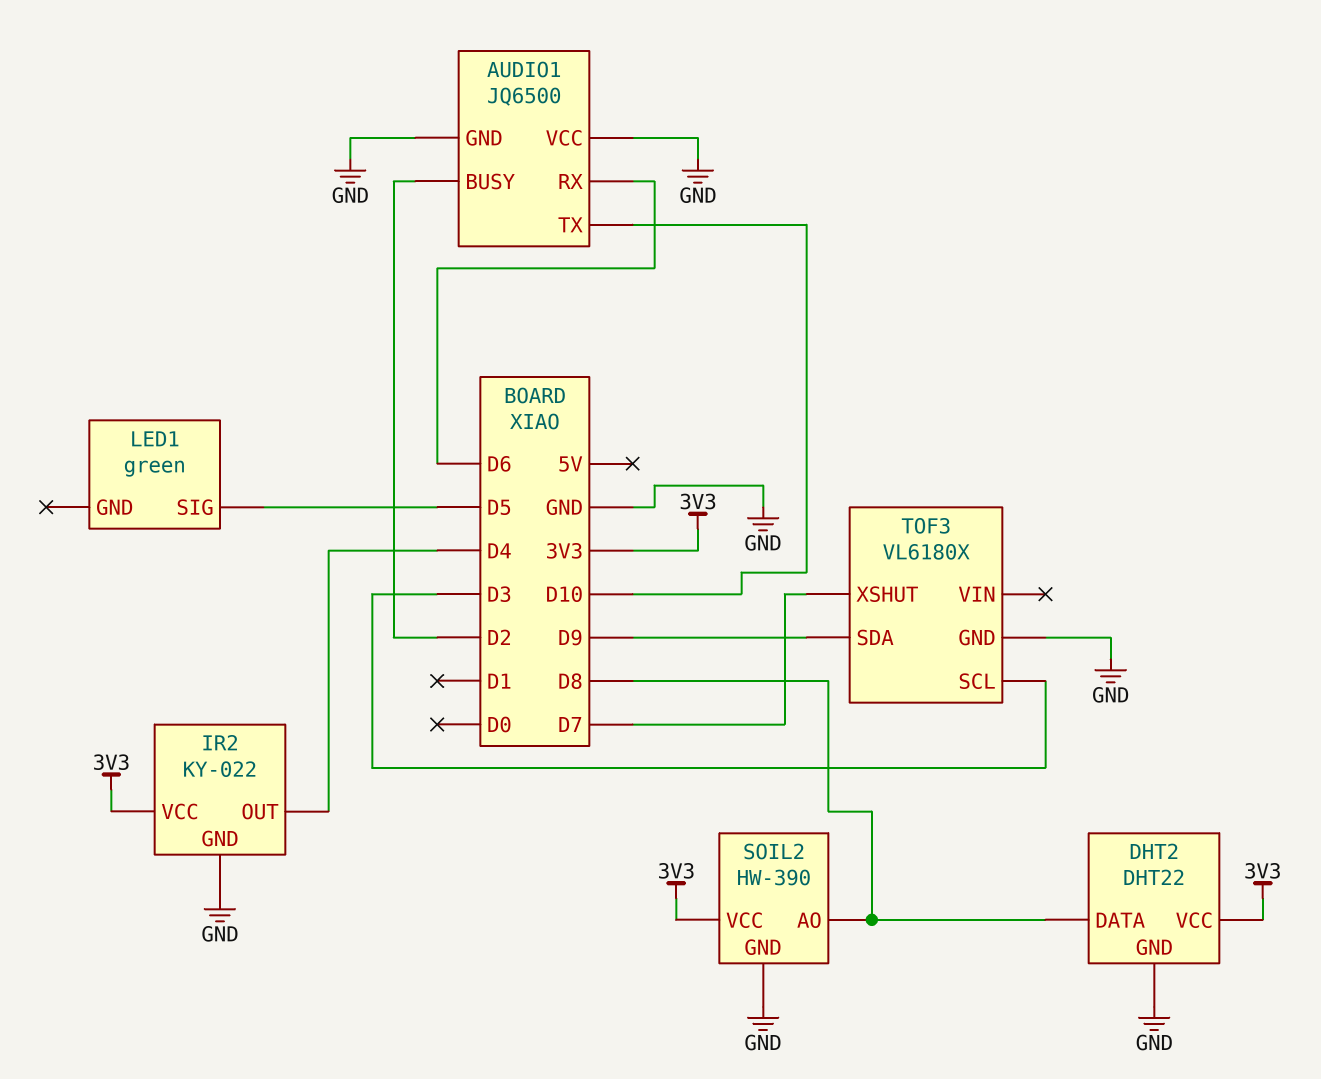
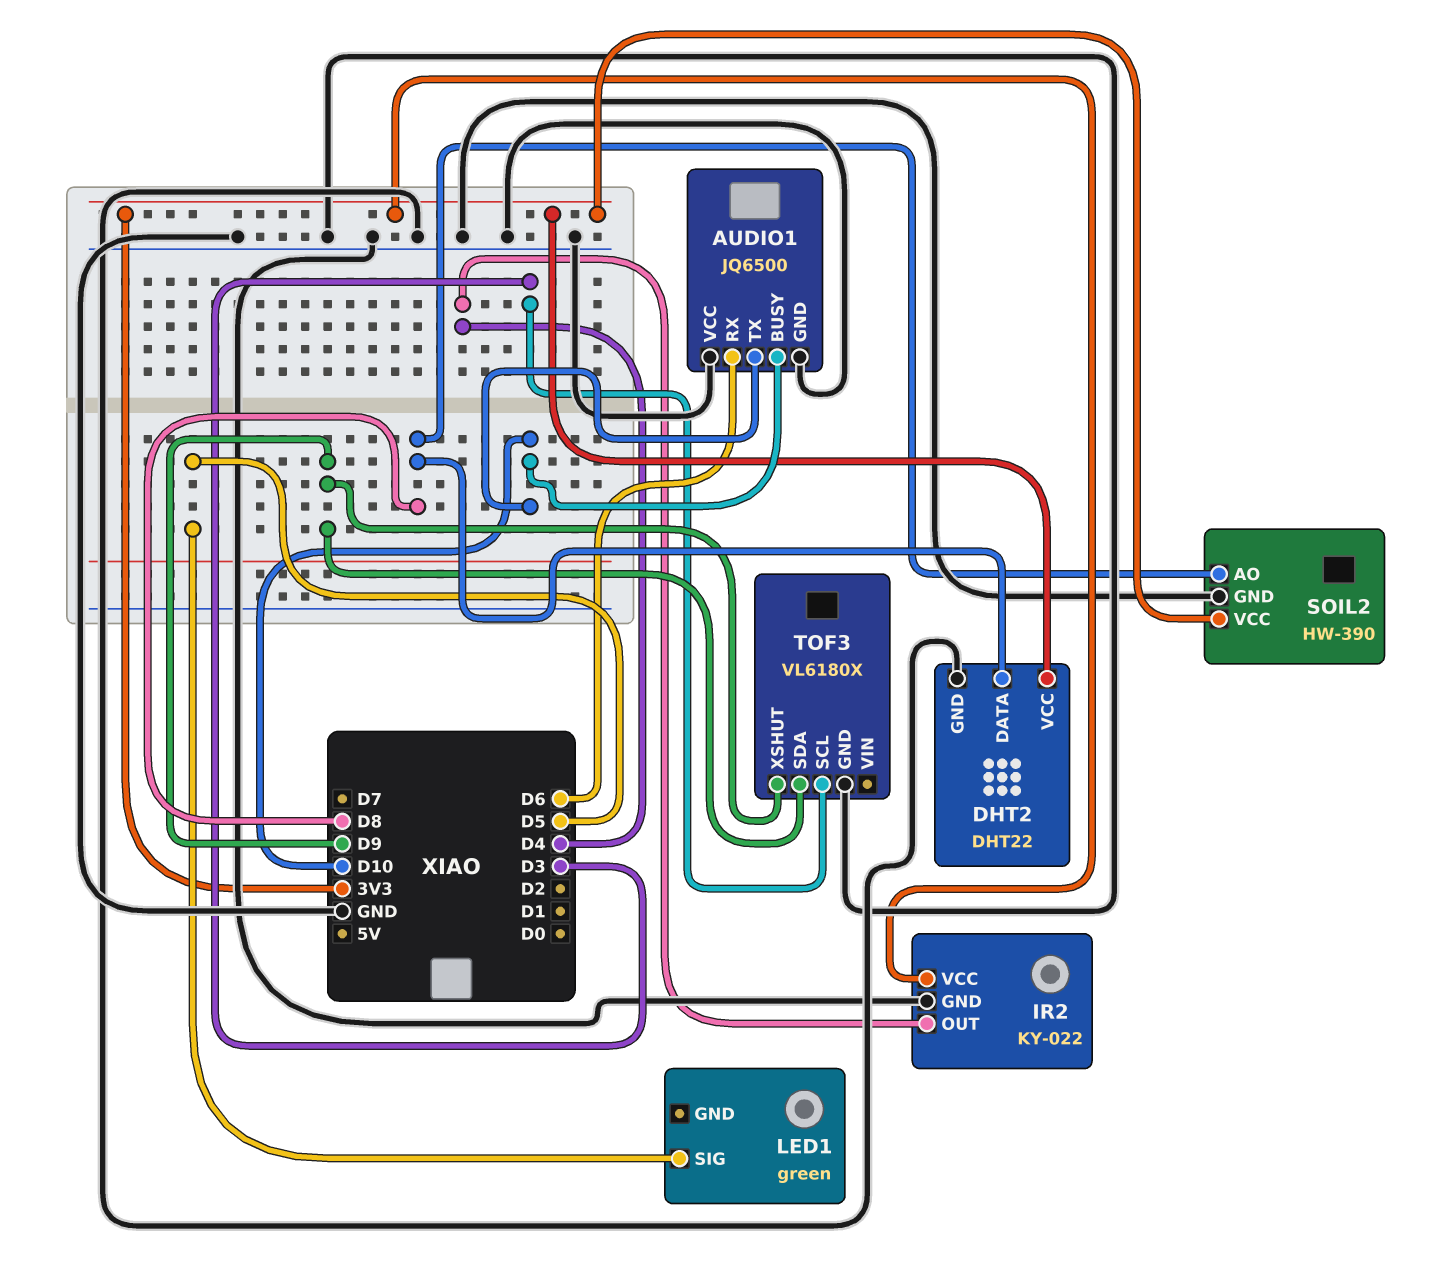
AUDIO1 pin BUSY: D2 -> D10
TOF3 pin XSHUT: D7 -> D9

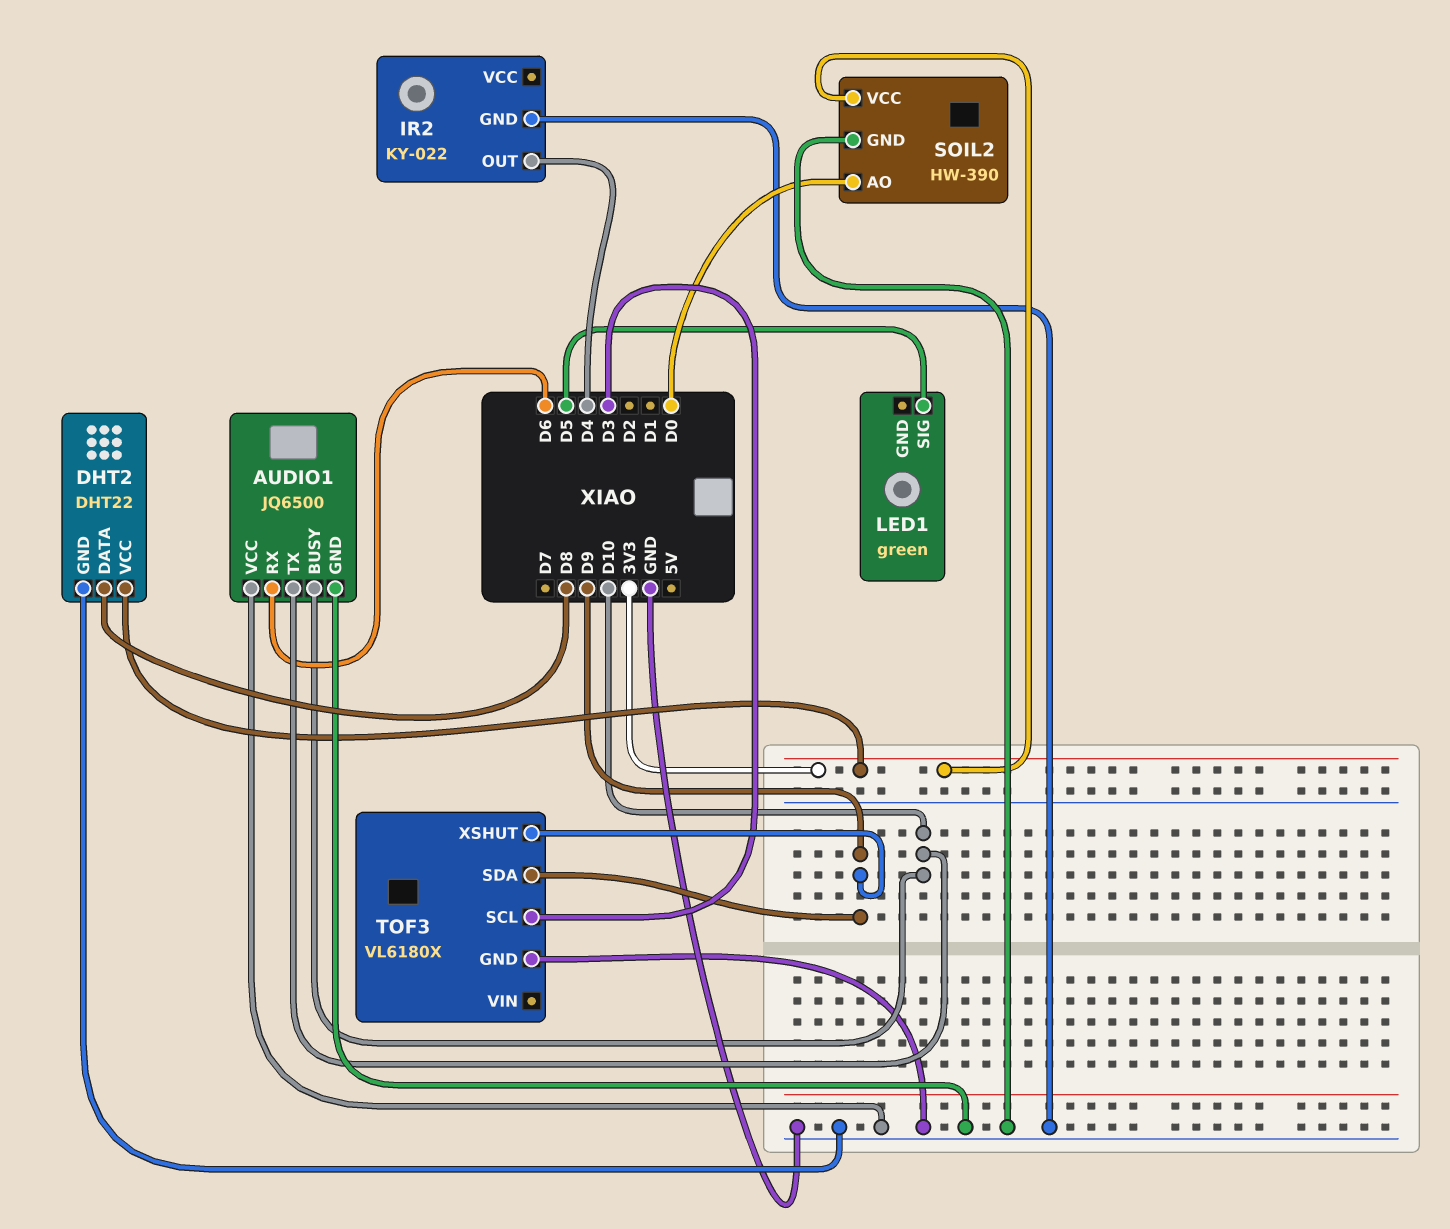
IR2 pin VCC: 3V3 -> none
SOIL2 pin AO: D8 -> D0

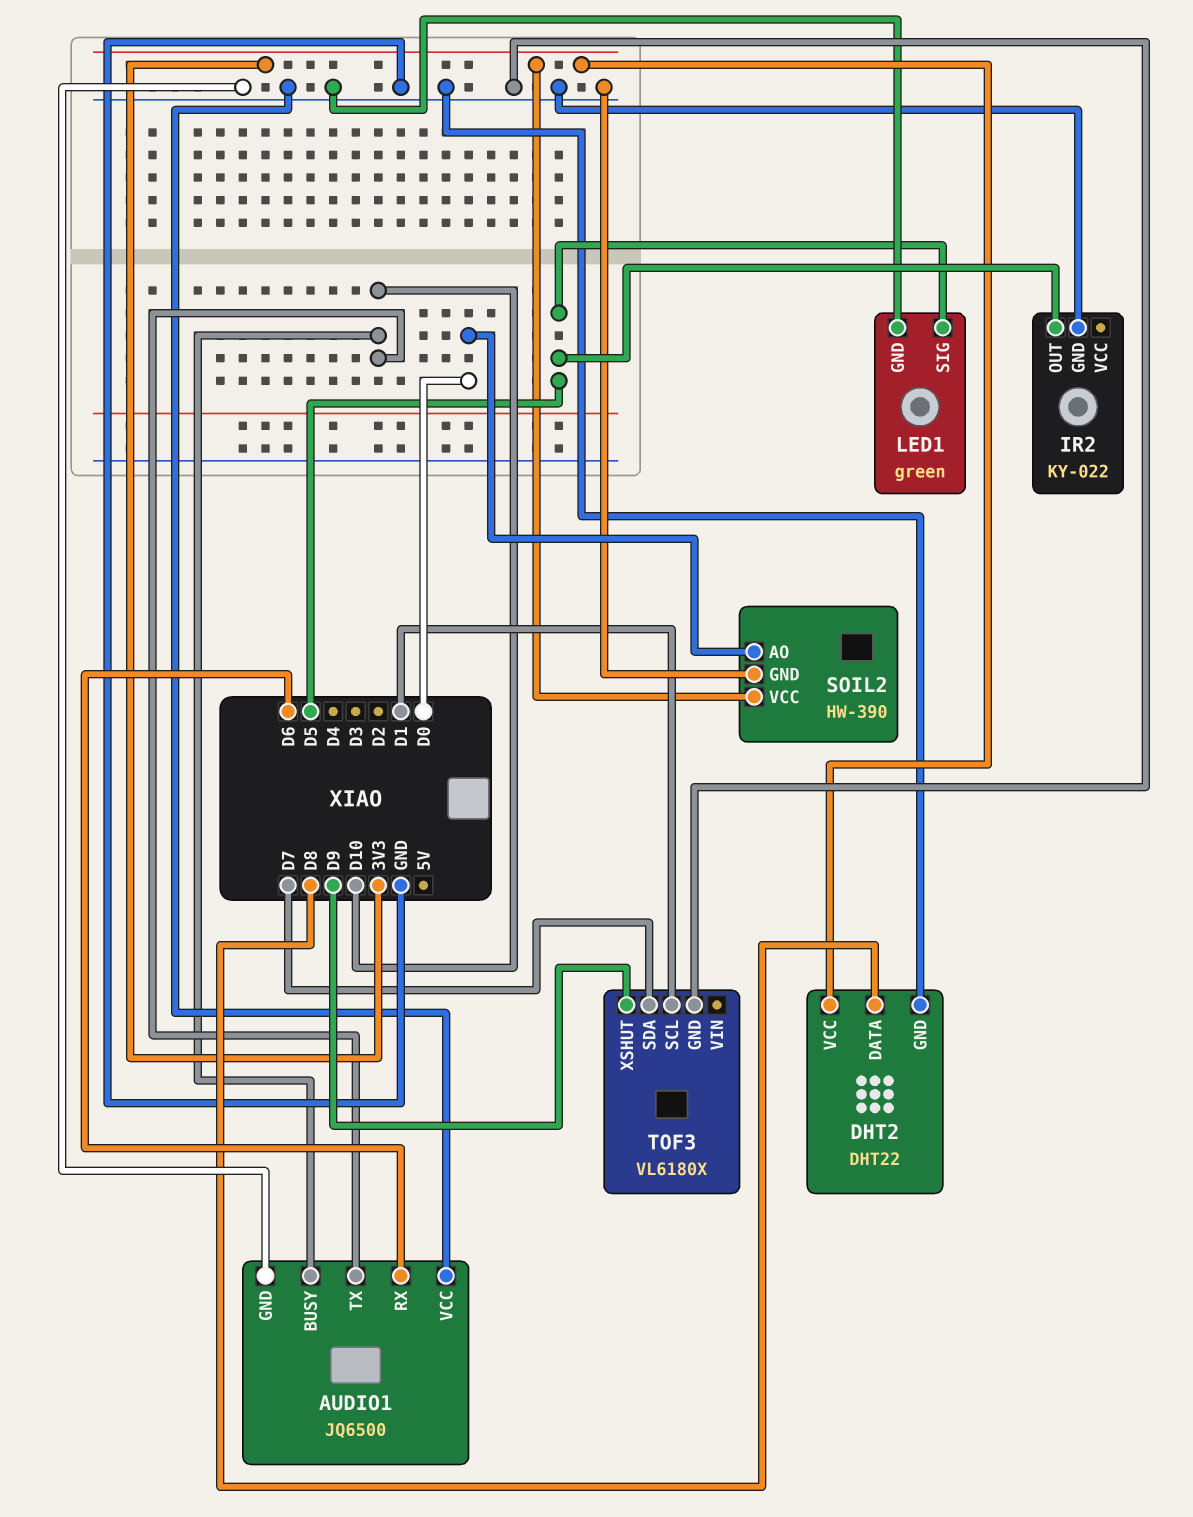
IR2 pin OUT: D4 -> D5
LED1 pin GND: none -> GND
TOF3 pin SCL: D3 -> D1
TOF3 pin SDA: D9 -> D7

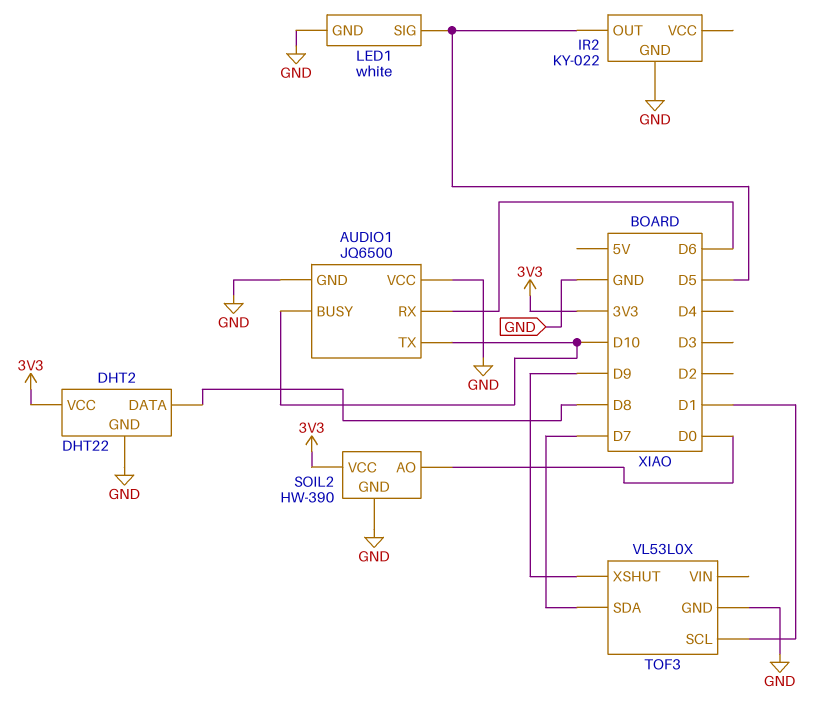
LED1: green -> white
TOF3: VL6180X -> VL53L0X

